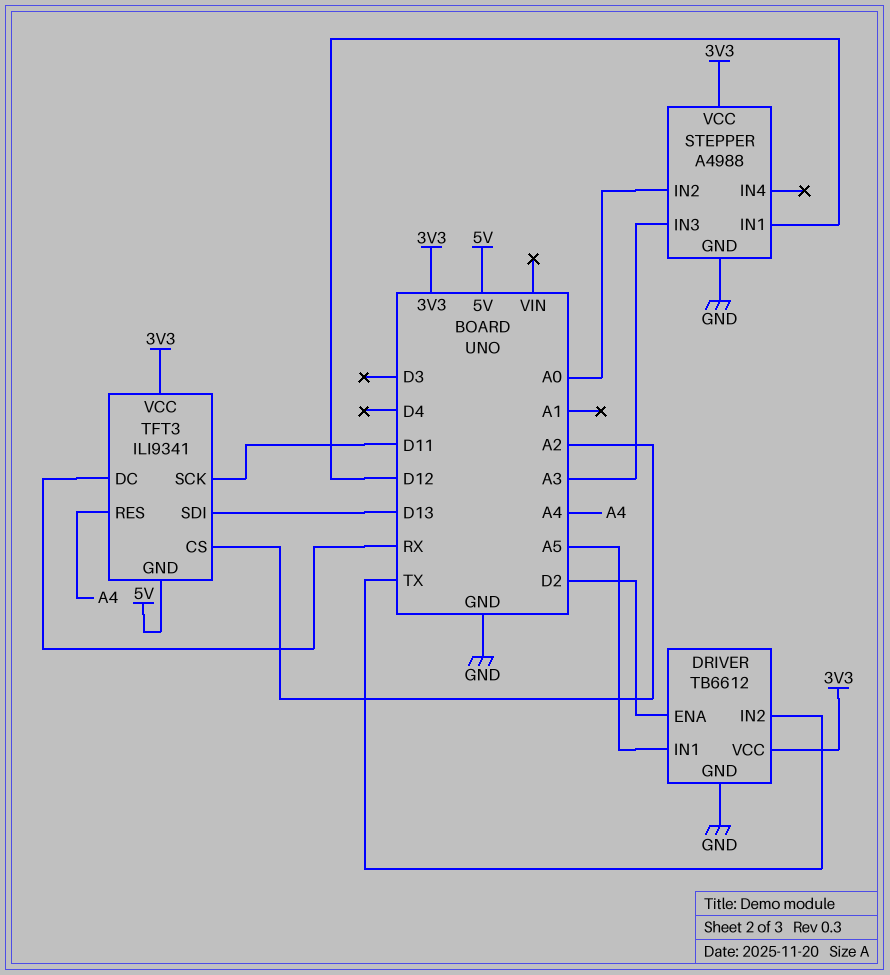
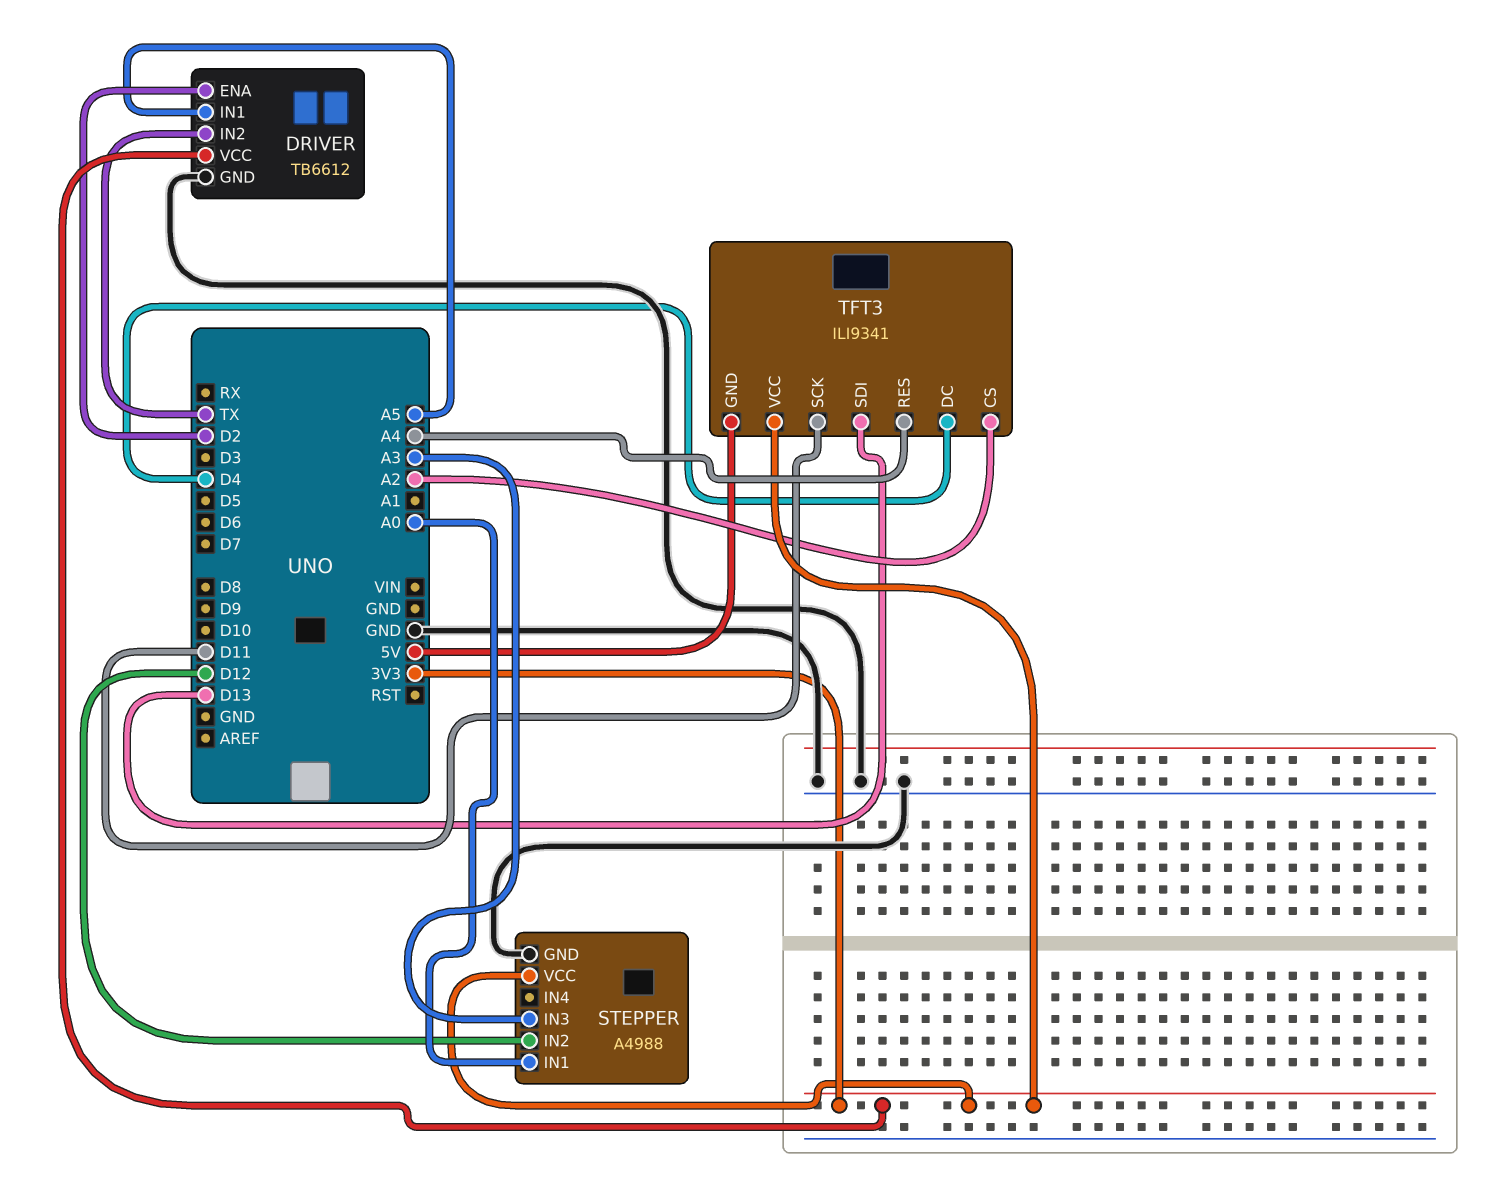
STEPPER pin IN1: D12 -> A0
STEPPER pin IN2: A0 -> D12
TFT3 pin DC: RX -> D4

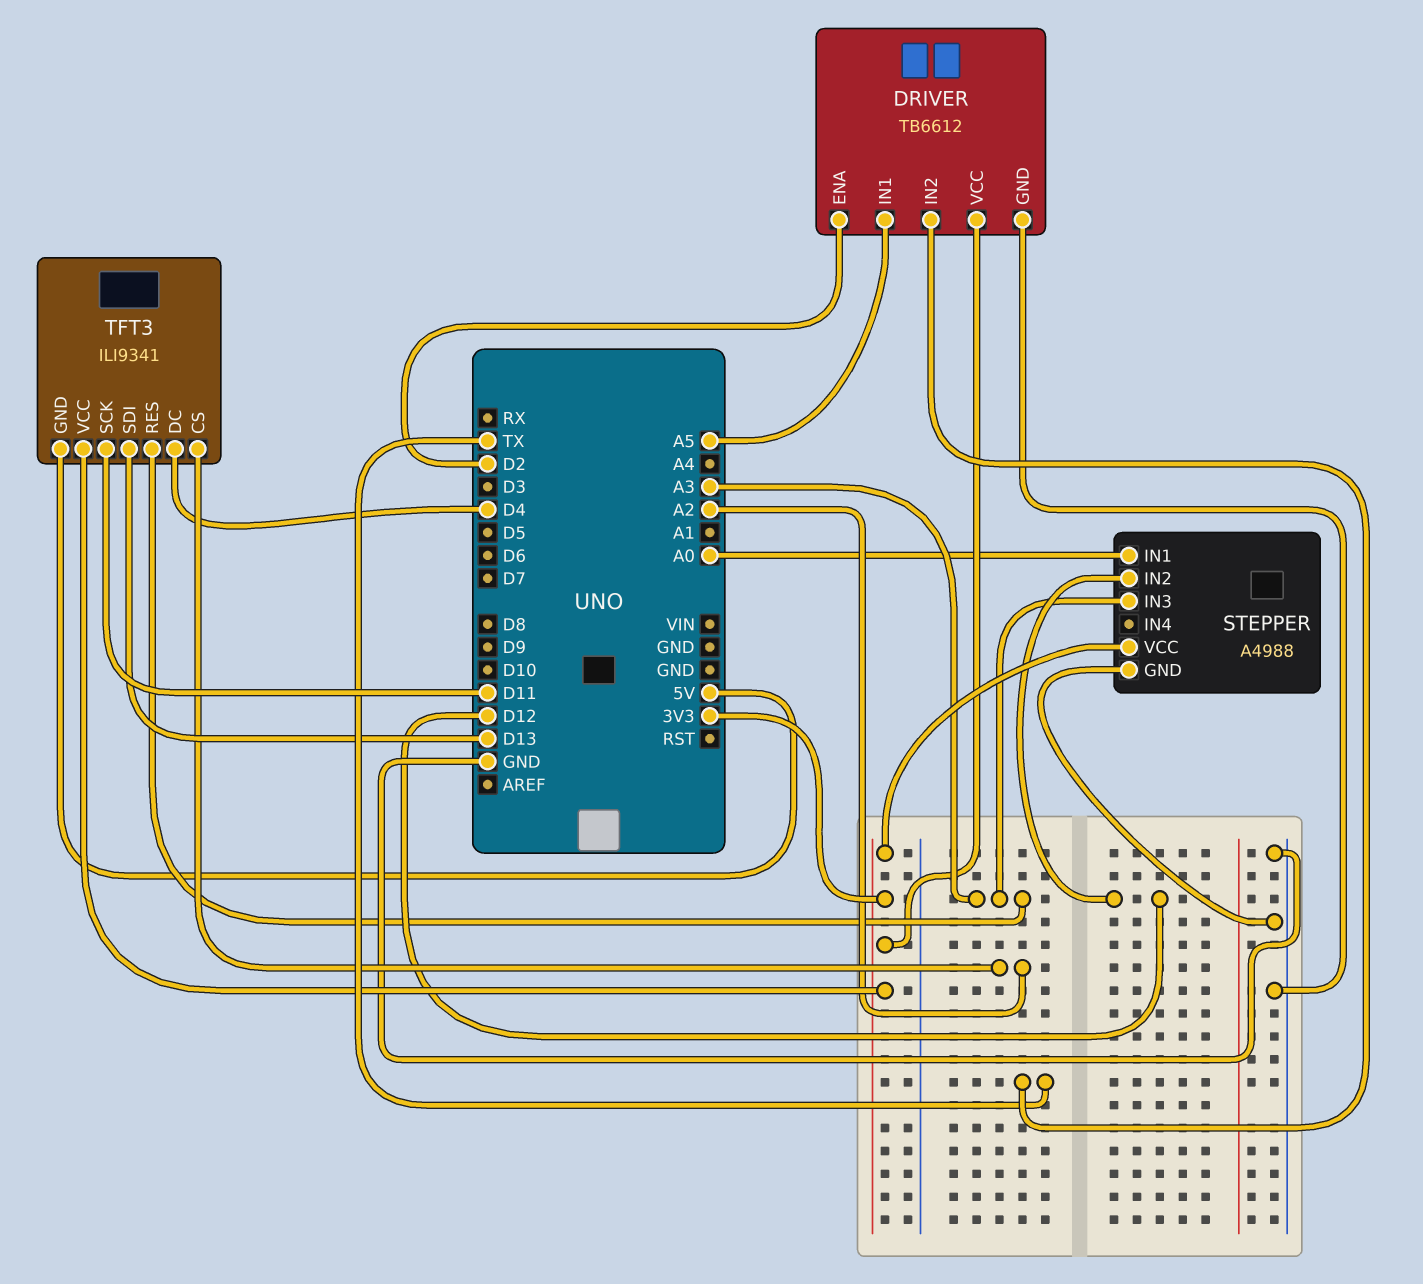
TFT3 pin RES: A4 -> A3

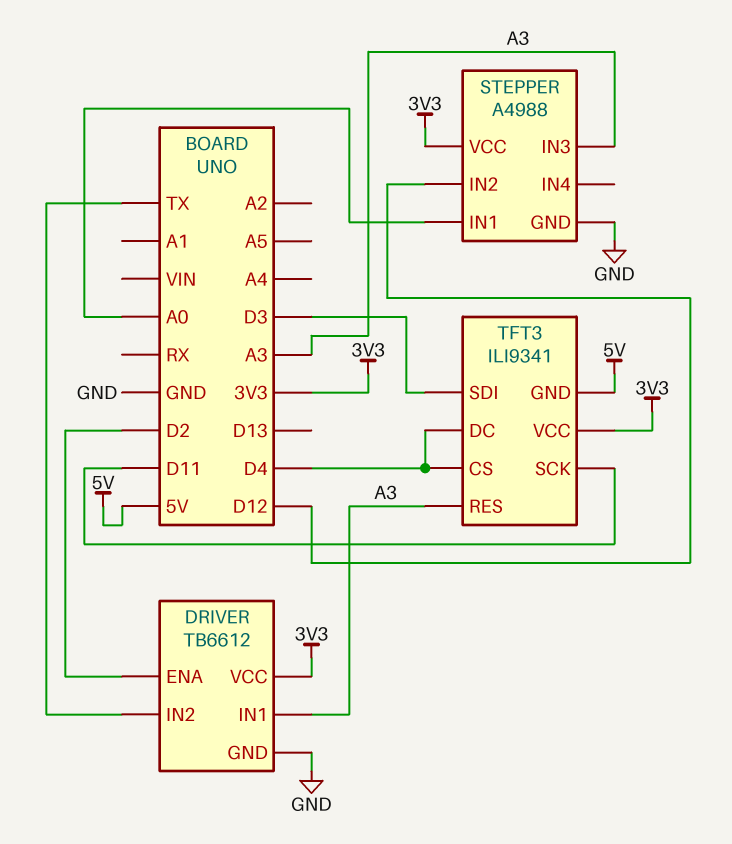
DRIVER pin IN1: A5 -> A3
TFT3 pin CS: A2 -> D4
TFT3 pin SDI: D13 -> D3

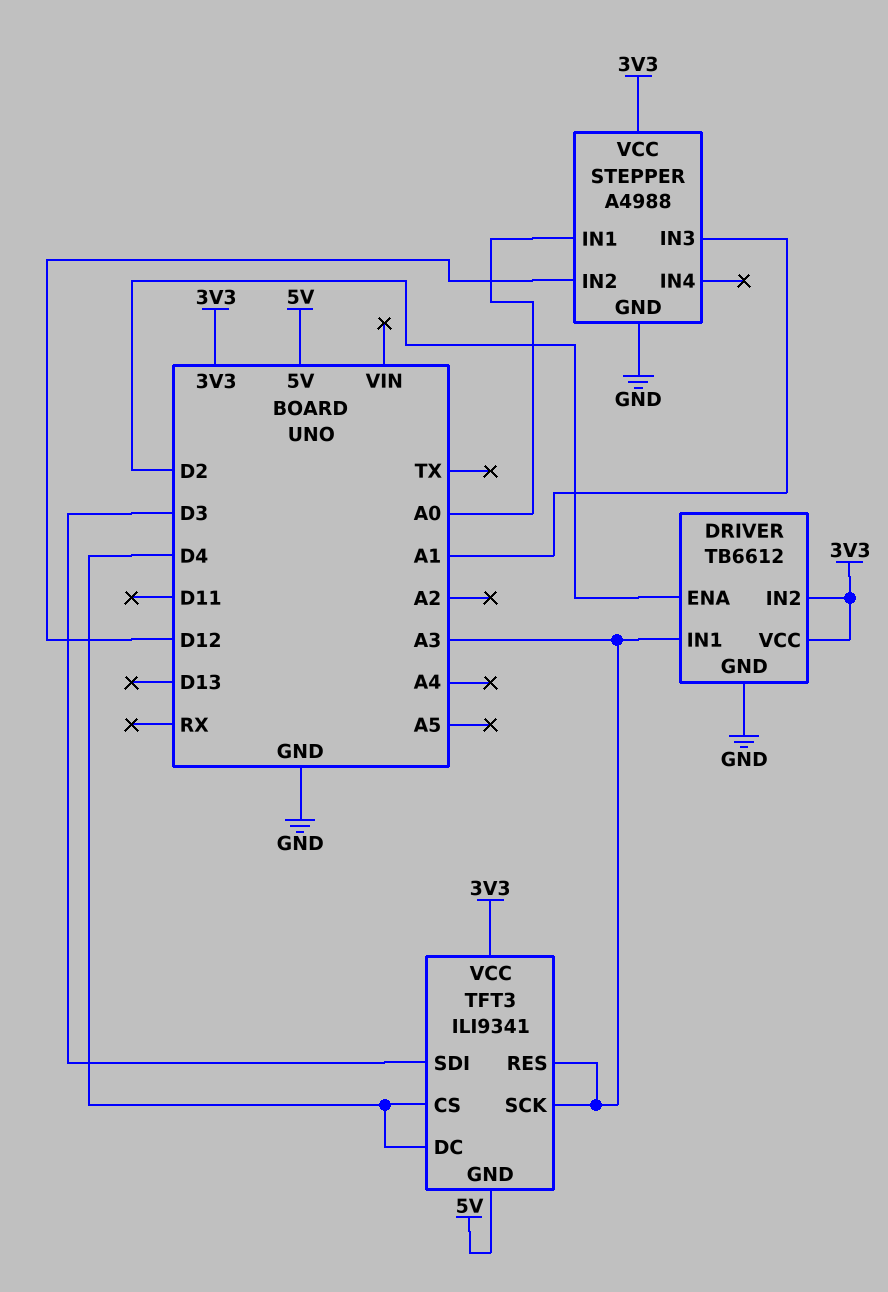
DRIVER pin IN2: TX -> 3V3
STEPPER pin IN3: A3 -> A1
TFT3 pin SCK: D11 -> A3

